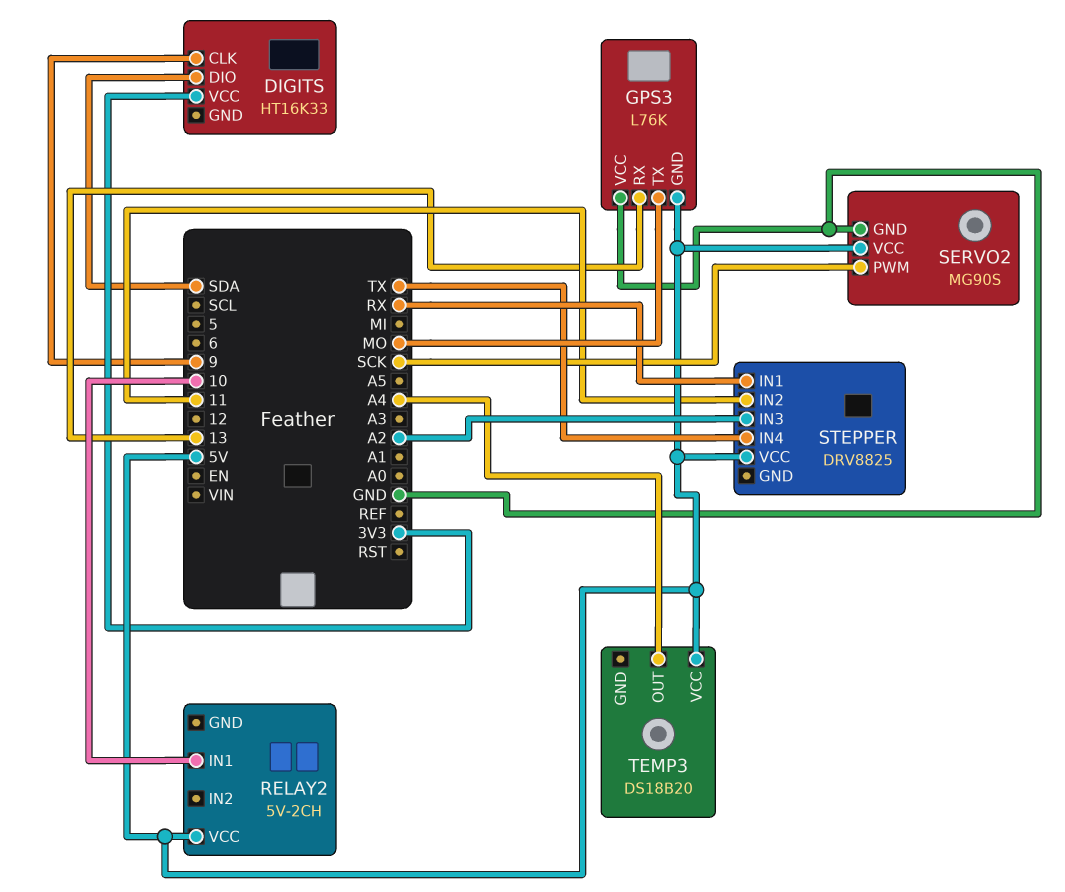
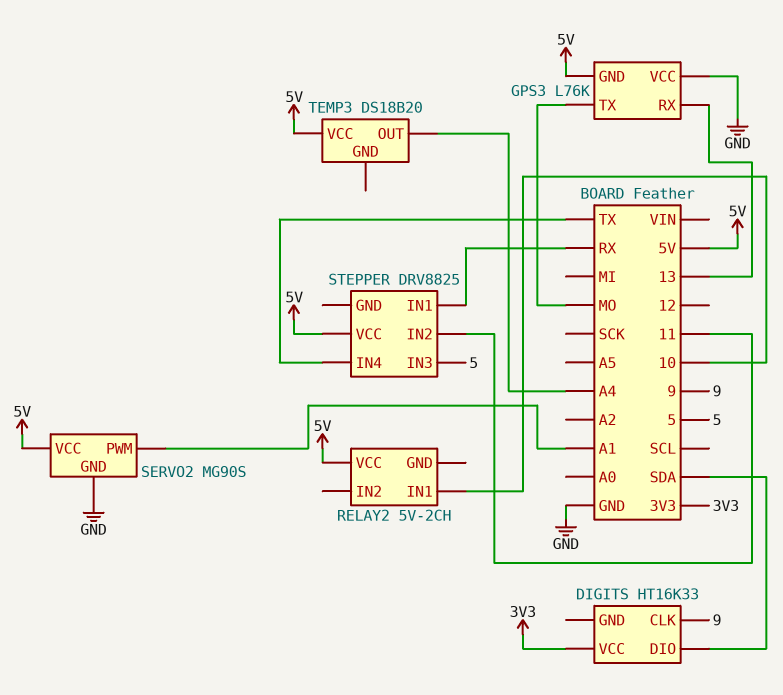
SERVO2 pin PWM: SCK -> A1
STEPPER pin IN3: A2 -> 5

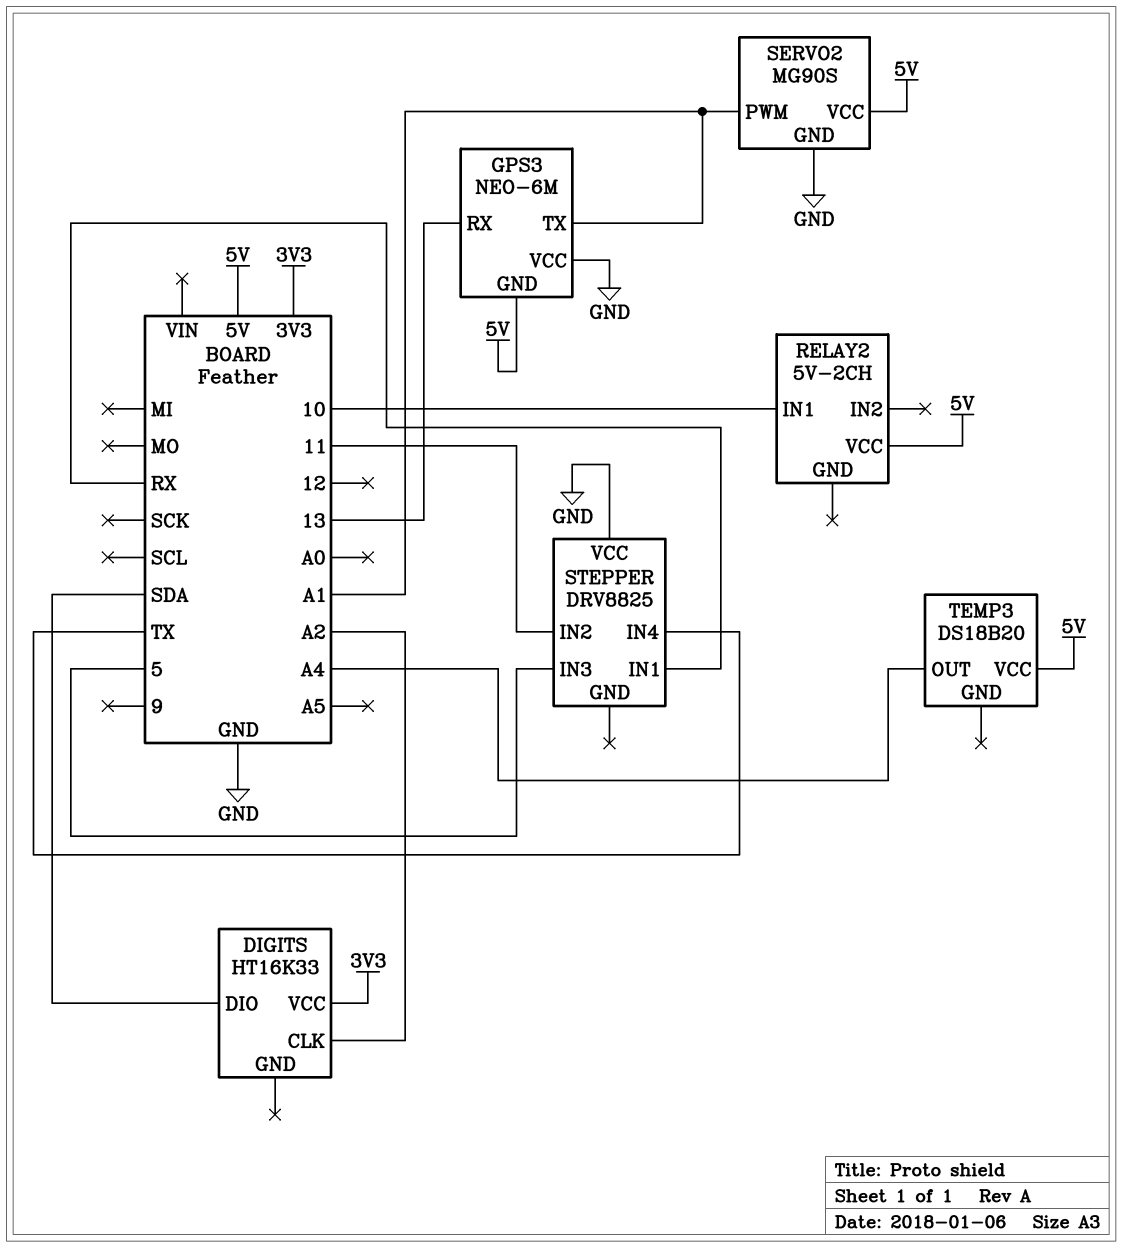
DIGITS pin CLK: 9 -> A2
GPS3: L76K -> NEO-6M
GPS3 pin TX: MO -> A1
STEPPER pin VCC: 5V -> GND

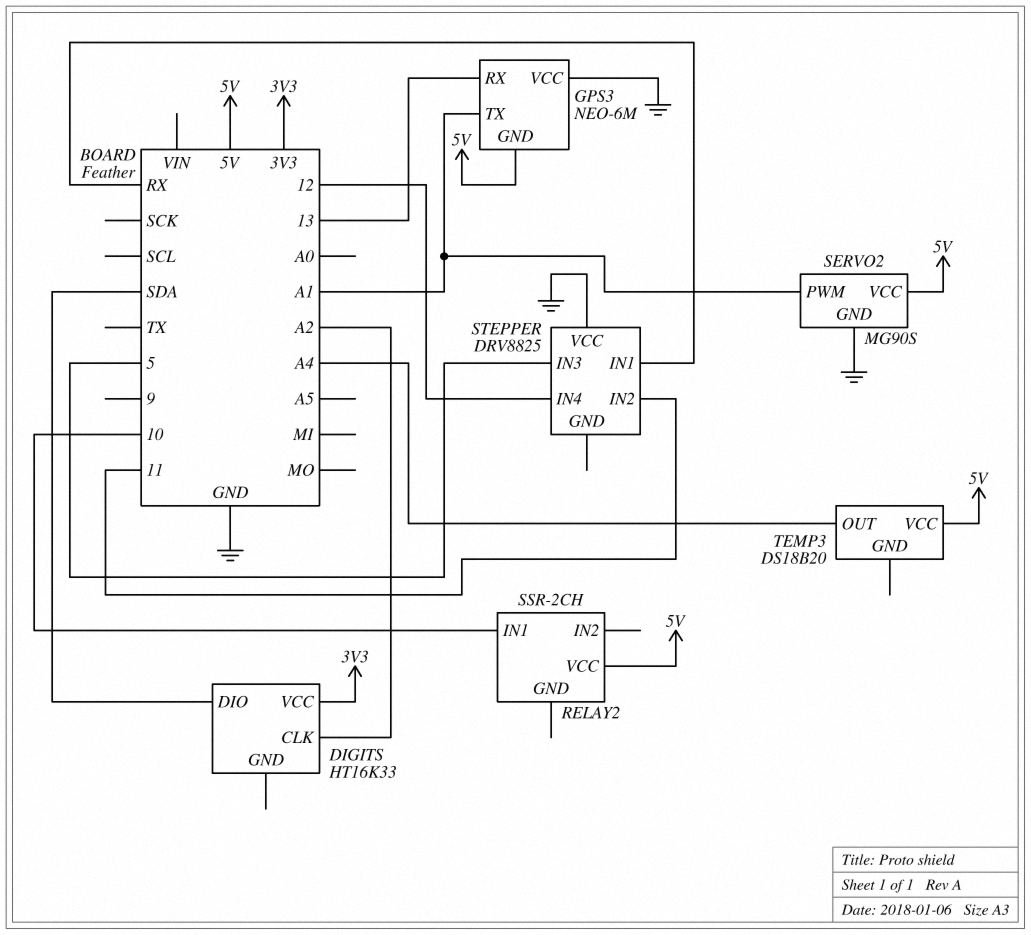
RELAY2: 5V-2CH -> SSR-2CH
STEPPER pin IN4: TX -> 12

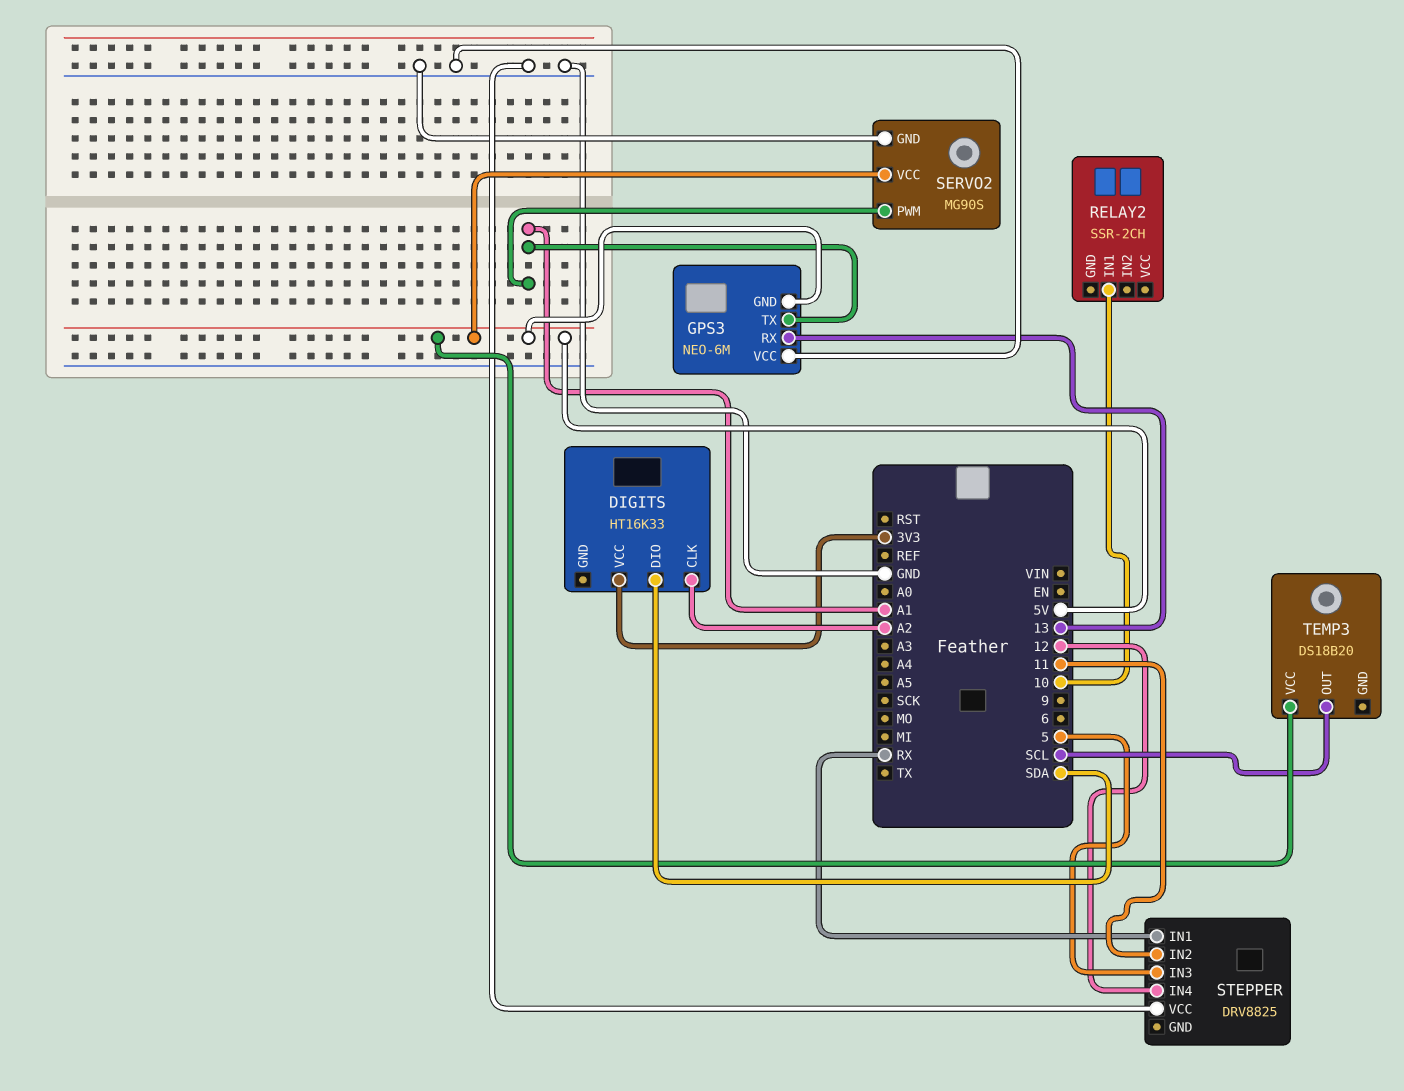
RELAY2 pin VCC: 5V -> none
TEMP3 pin OUT: A4 -> SCL

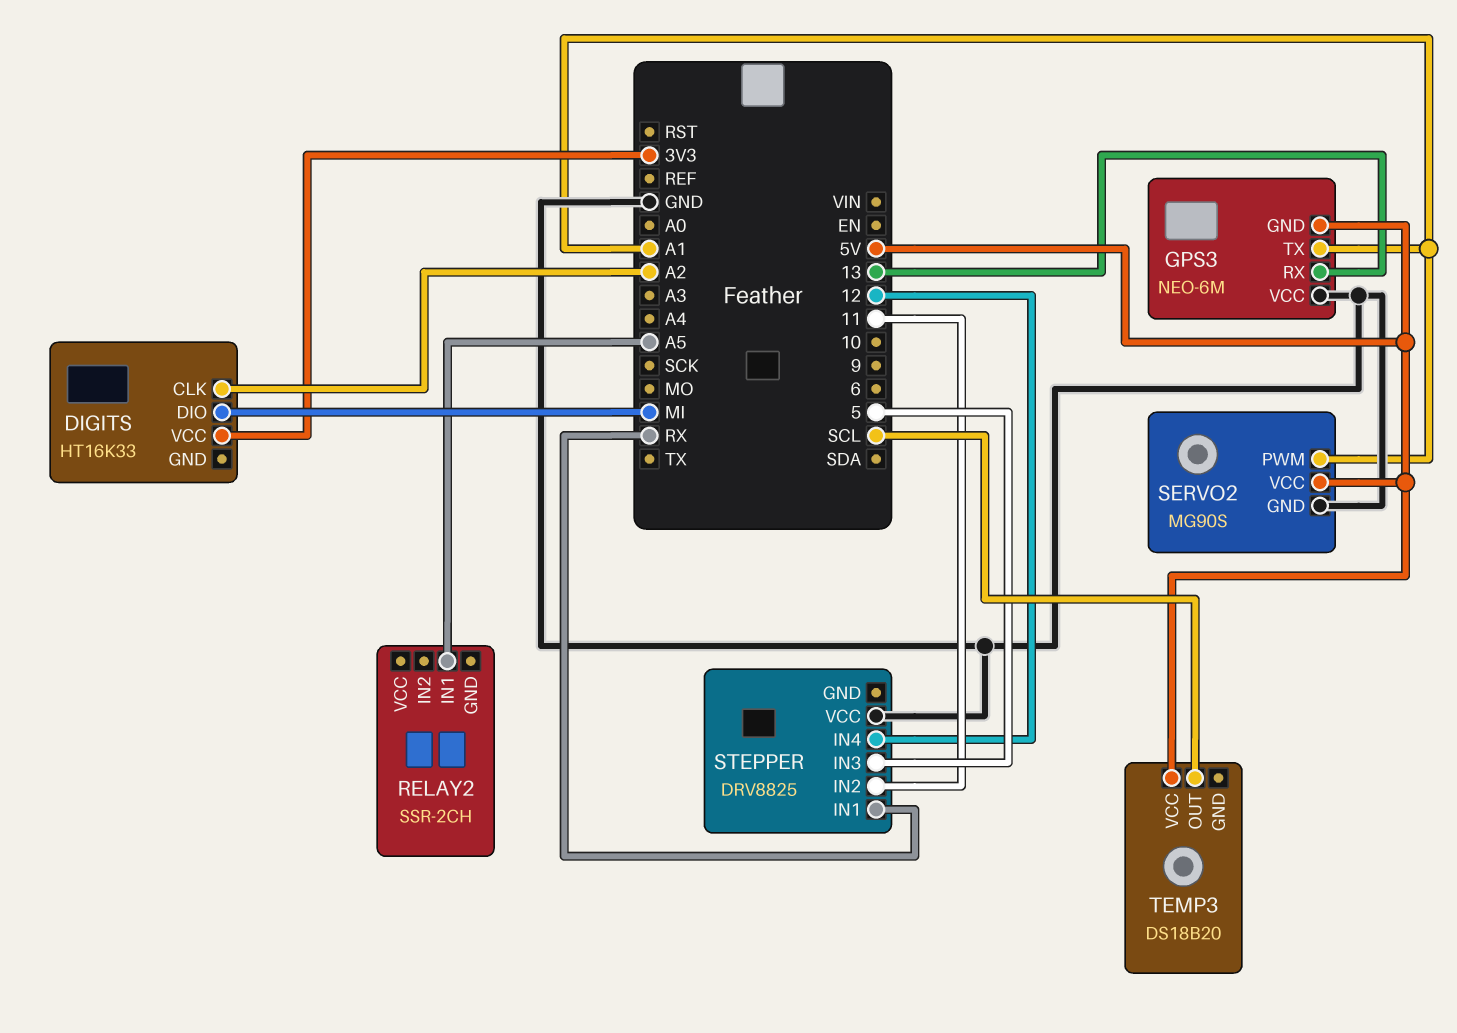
DIGITS pin DIO: SDA -> MI
RELAY2 pin IN1: 10 -> A5

